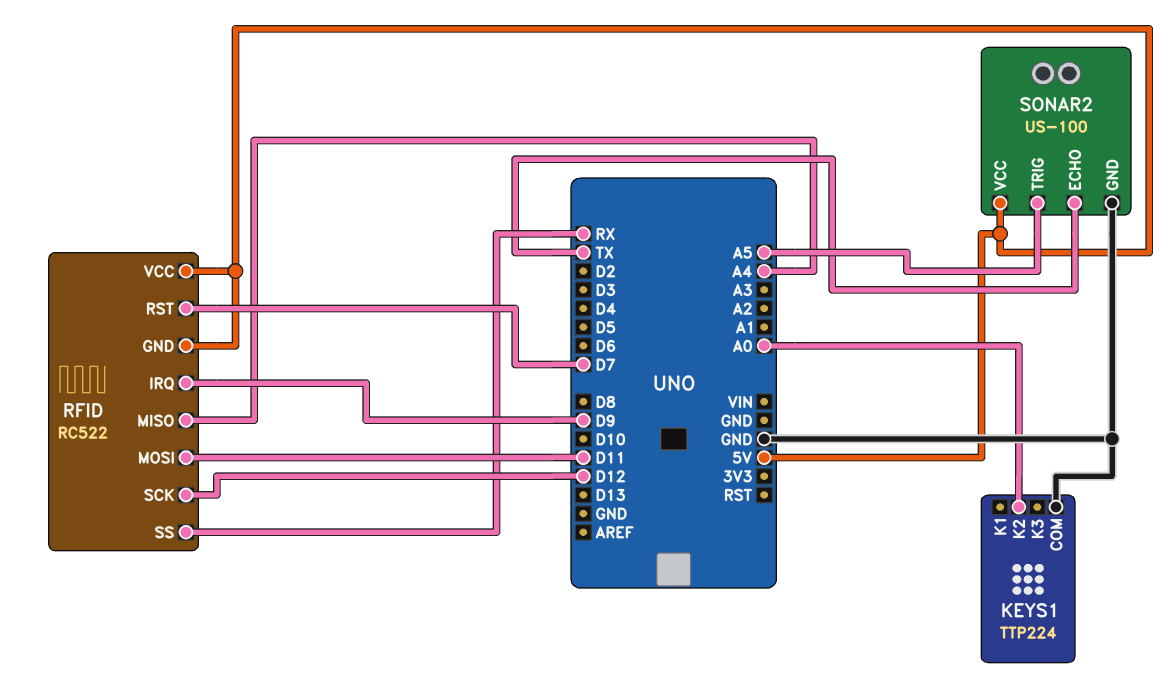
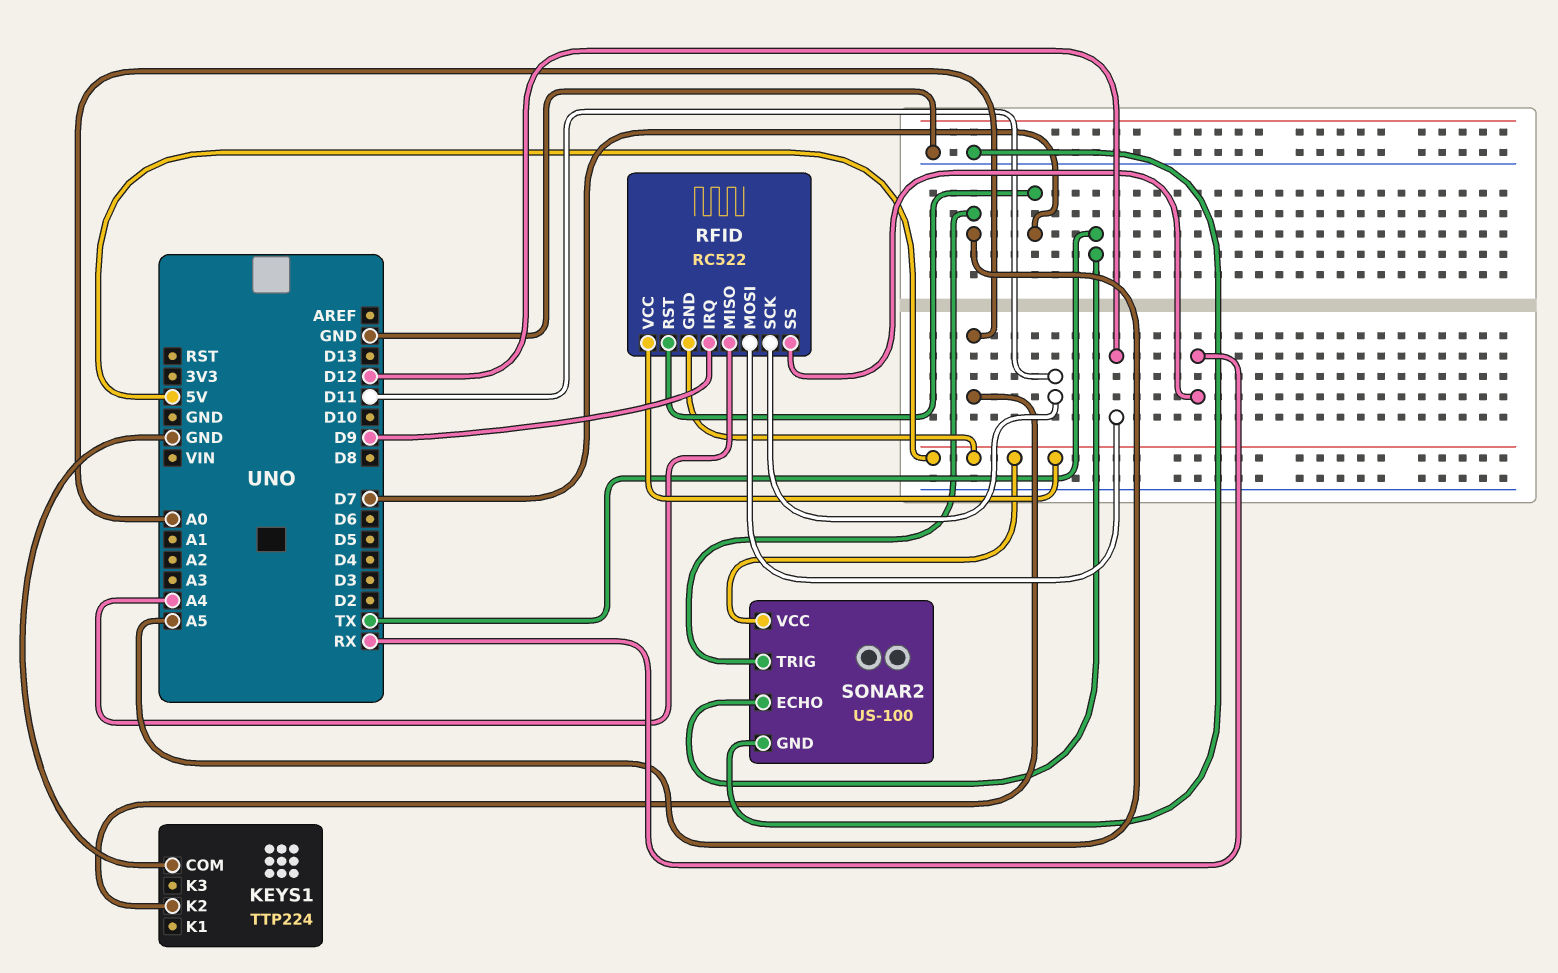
RFID pin MOSI: D11 -> D12
RFID pin SCK: D12 -> D11

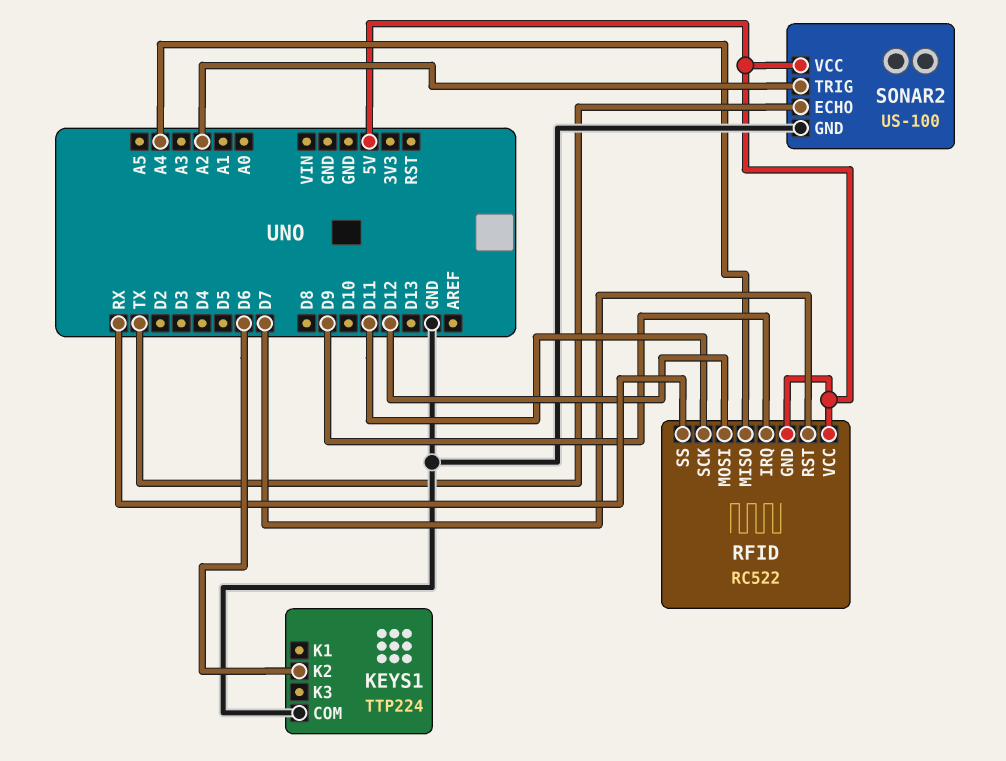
KEYS1 pin K2: A0 -> D6
SONAR2 pin TRIG: A5 -> A2

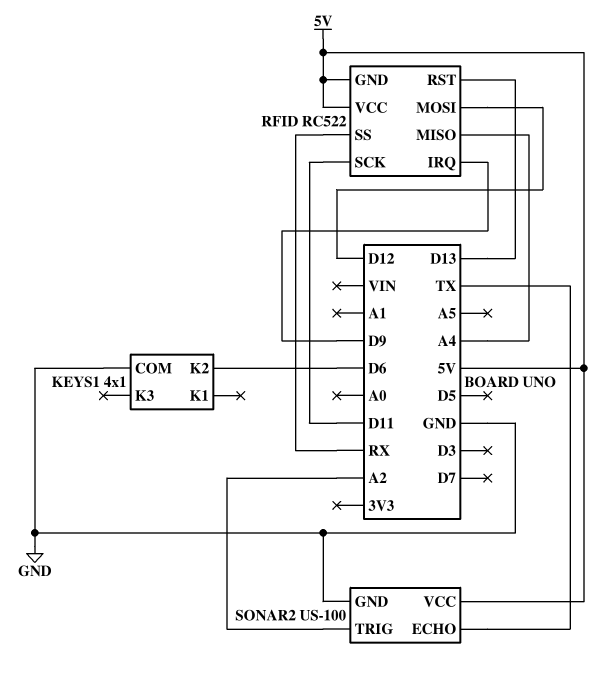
KEYS1: TTP224 -> 4x1
RFID pin RST: D7 -> D13

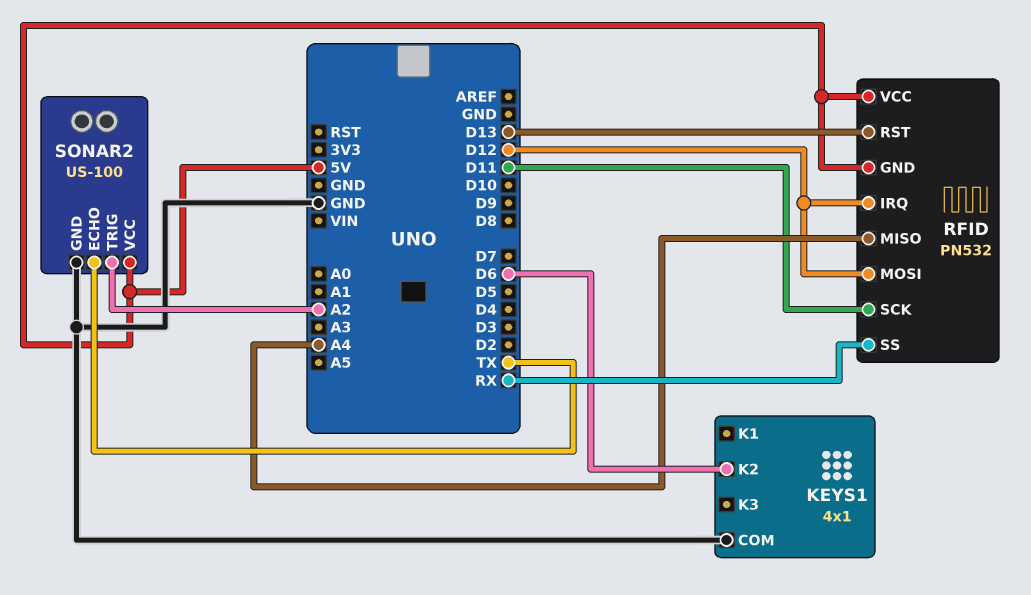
RFID: RC522 -> PN532
RFID pin IRQ: D9 -> D12

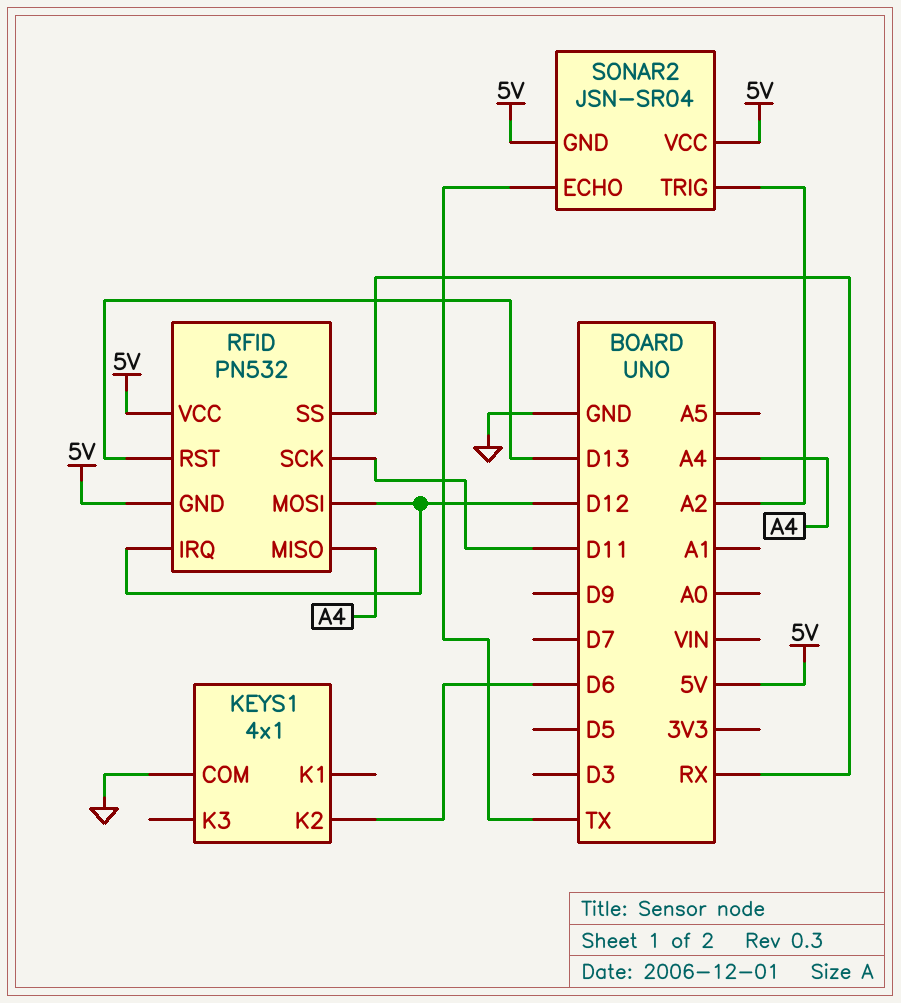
SONAR2: US-100 -> JSN-SR04
SONAR2 pin GND: GND -> 5V

